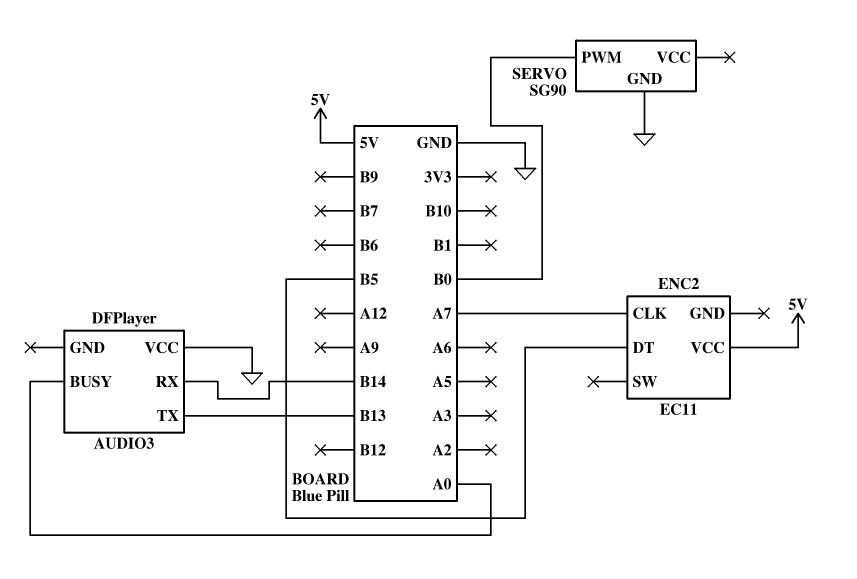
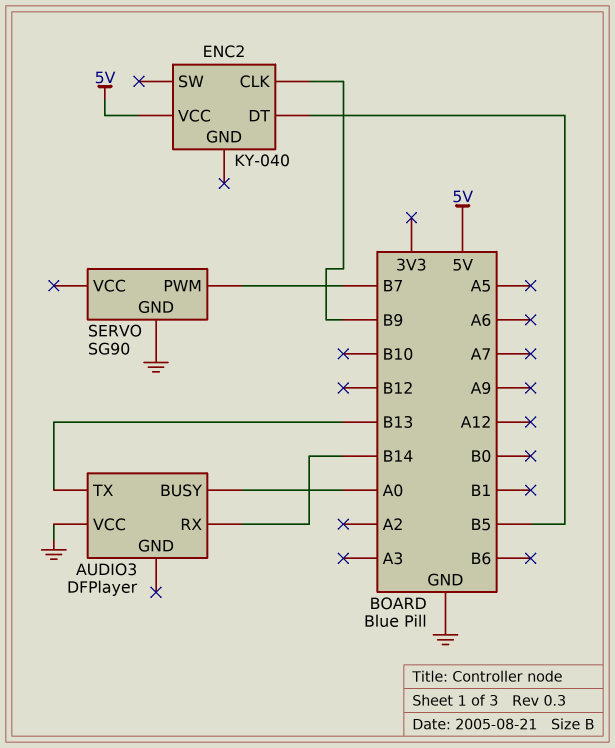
ENC2: EC11 -> KY-040
ENC2 pin CLK: A7 -> B9
SERVO pin PWM: B0 -> B7

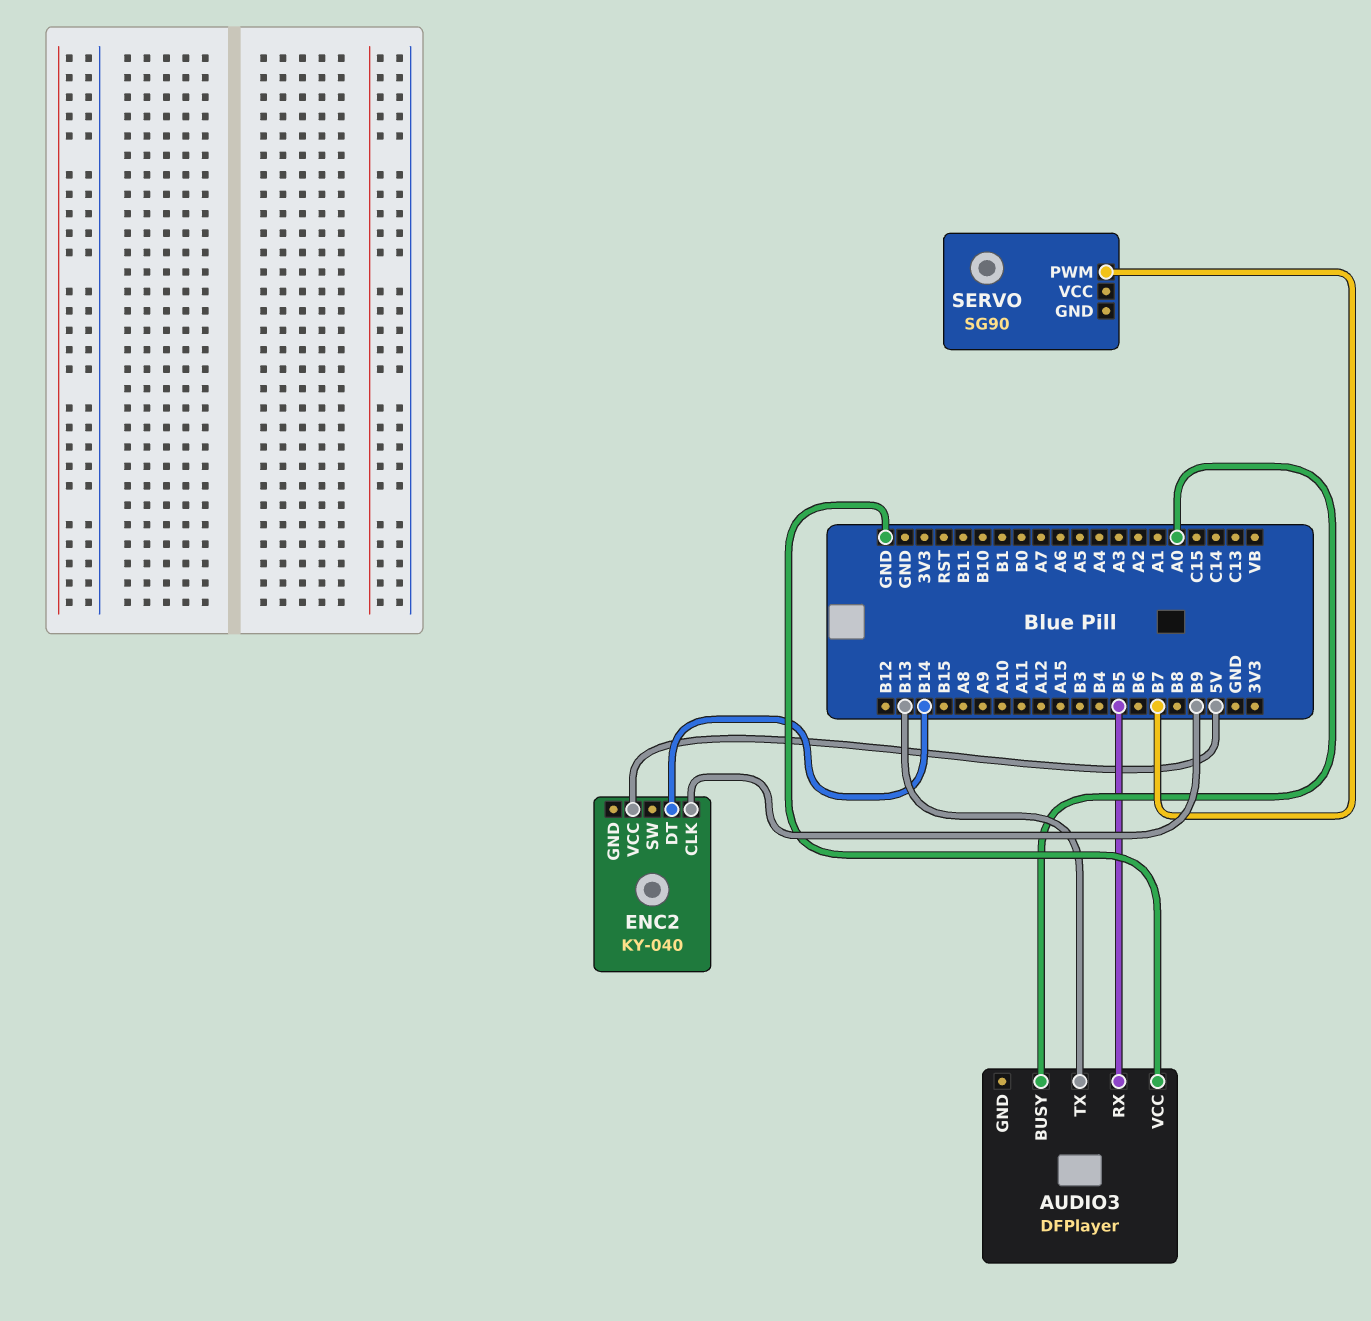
AUDIO3 pin RX: B14 -> B5
ENC2 pin DT: B5 -> B14
SERVO pin GND: GND -> none

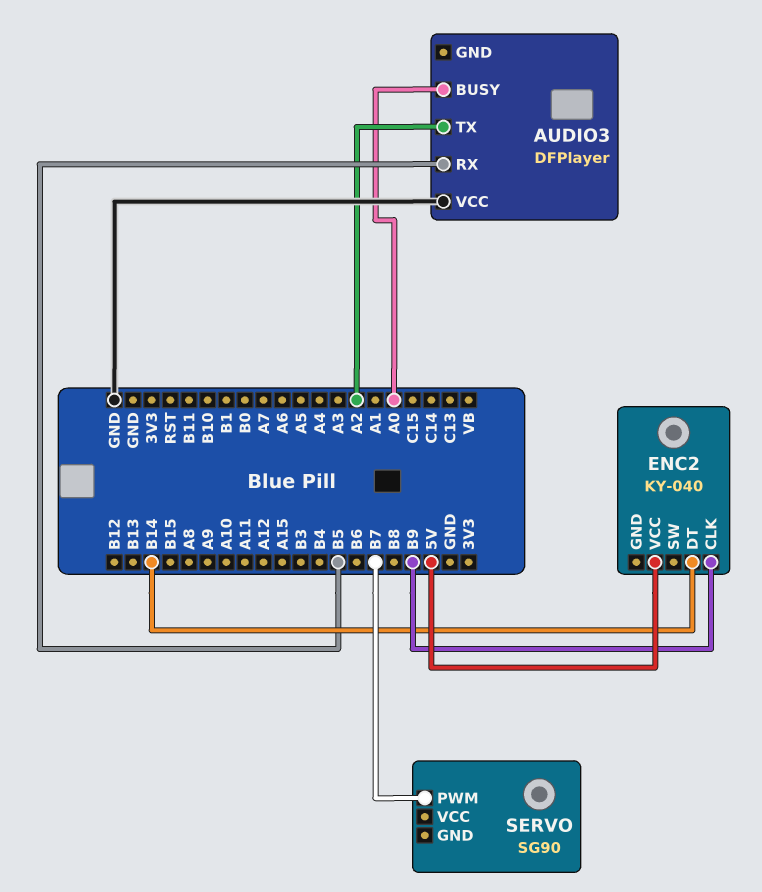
AUDIO3 pin TX: B13 -> A2

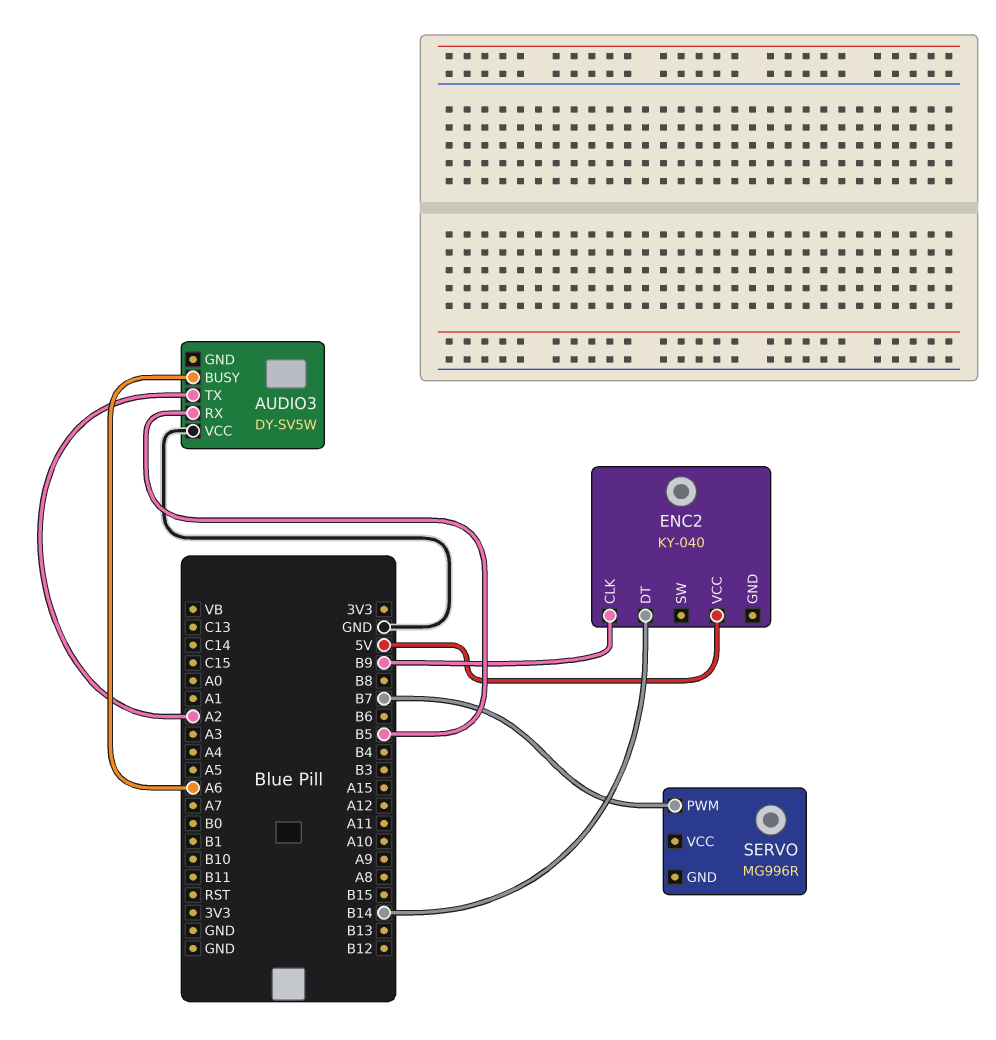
AUDIO3: DFPlayer -> DY-SV5W
AUDIO3 pin BUSY: A0 -> A6
SERVO: SG90 -> MG996R

